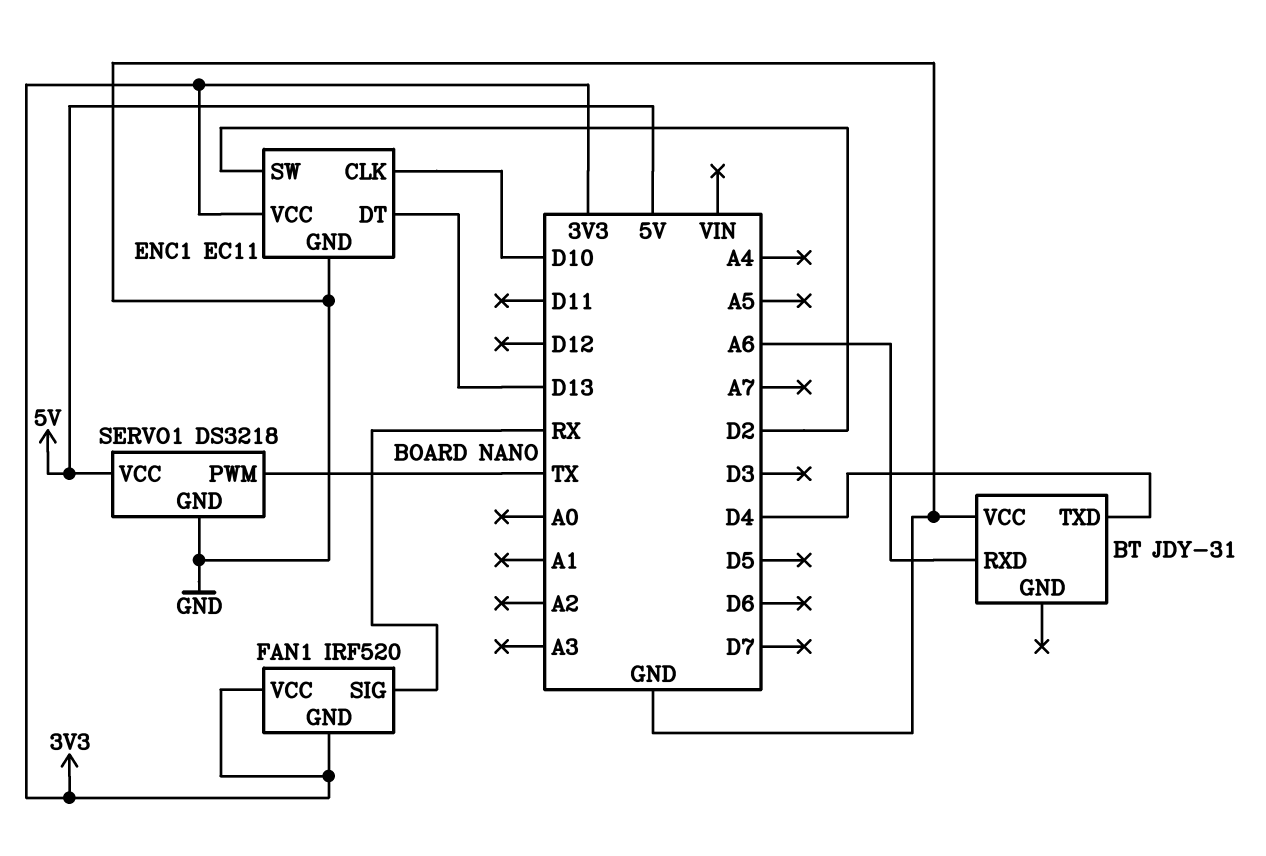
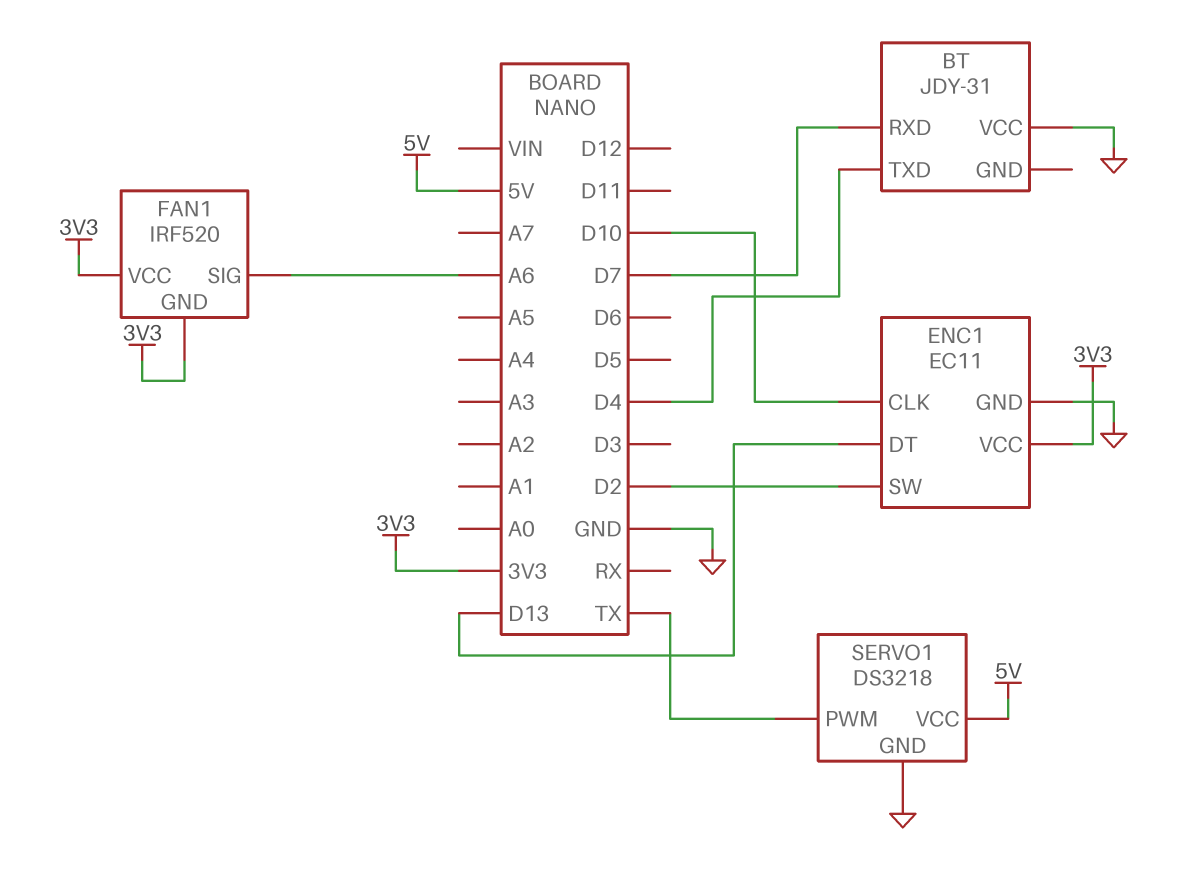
BT pin RXD: A6 -> D7
FAN1 pin SIG: RX -> A6

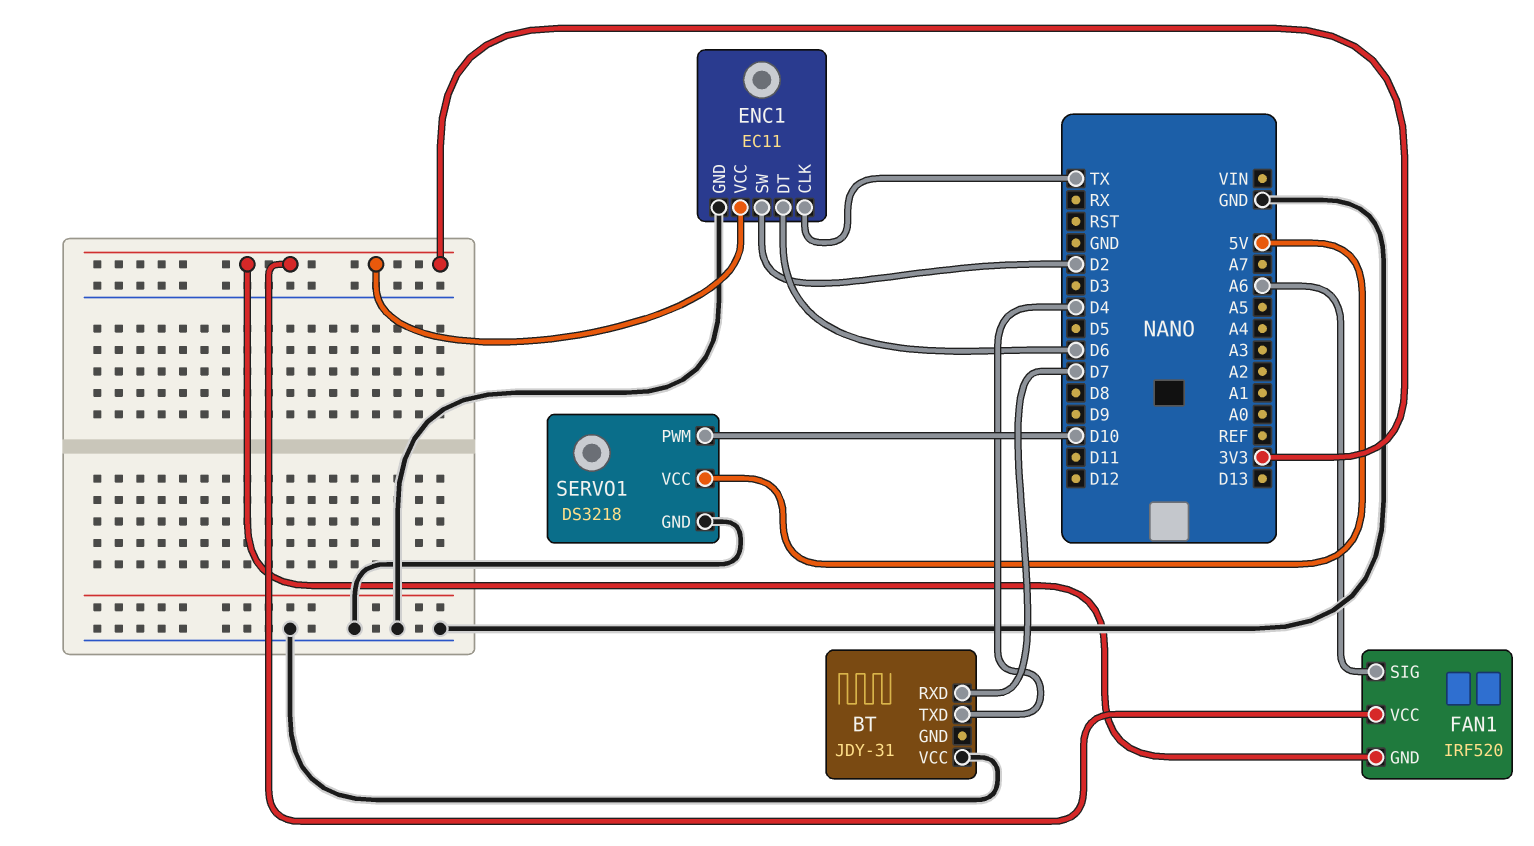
ENC1 pin CLK: D10 -> TX
ENC1 pin DT: D13 -> D6
SERVO1 pin PWM: TX -> D10

